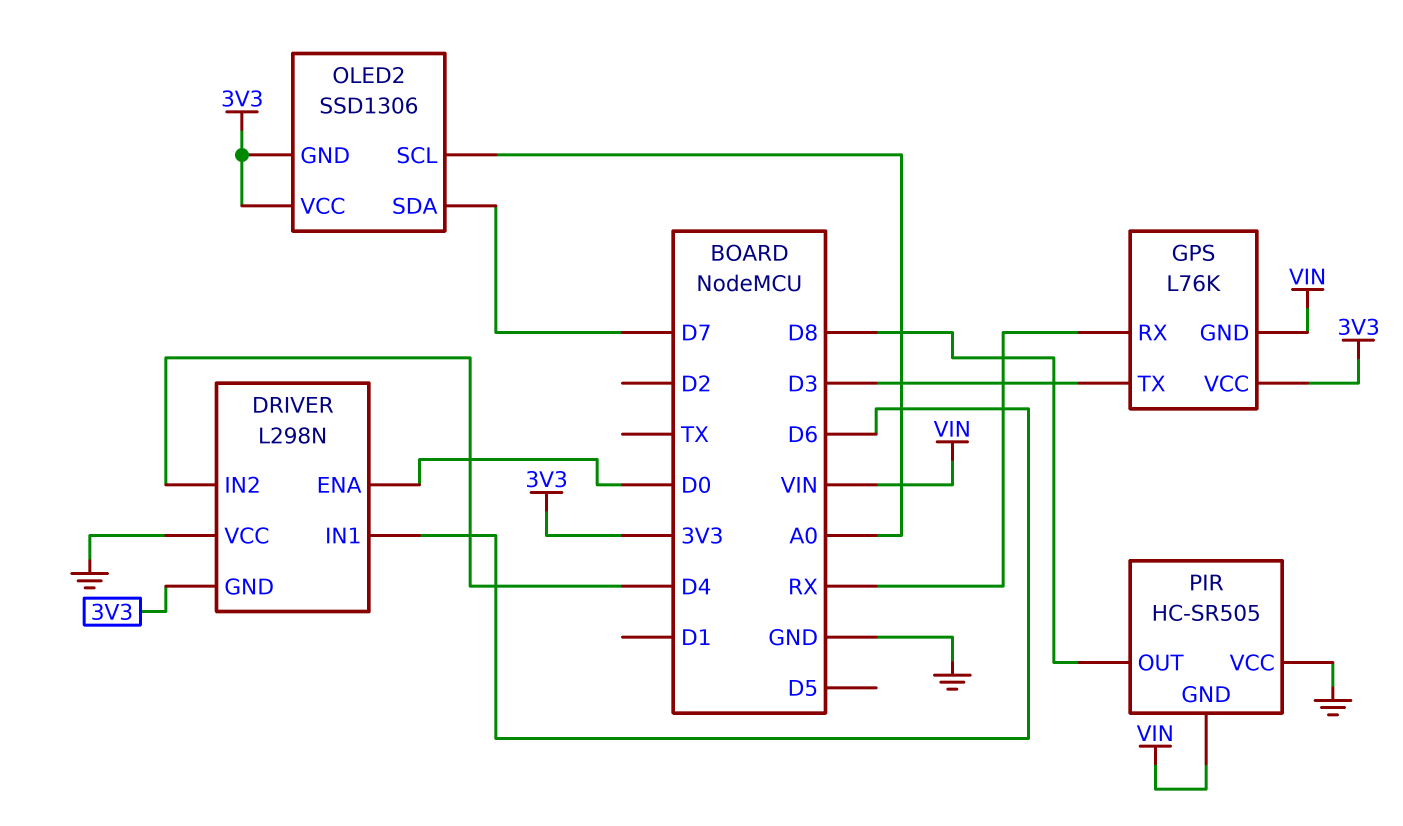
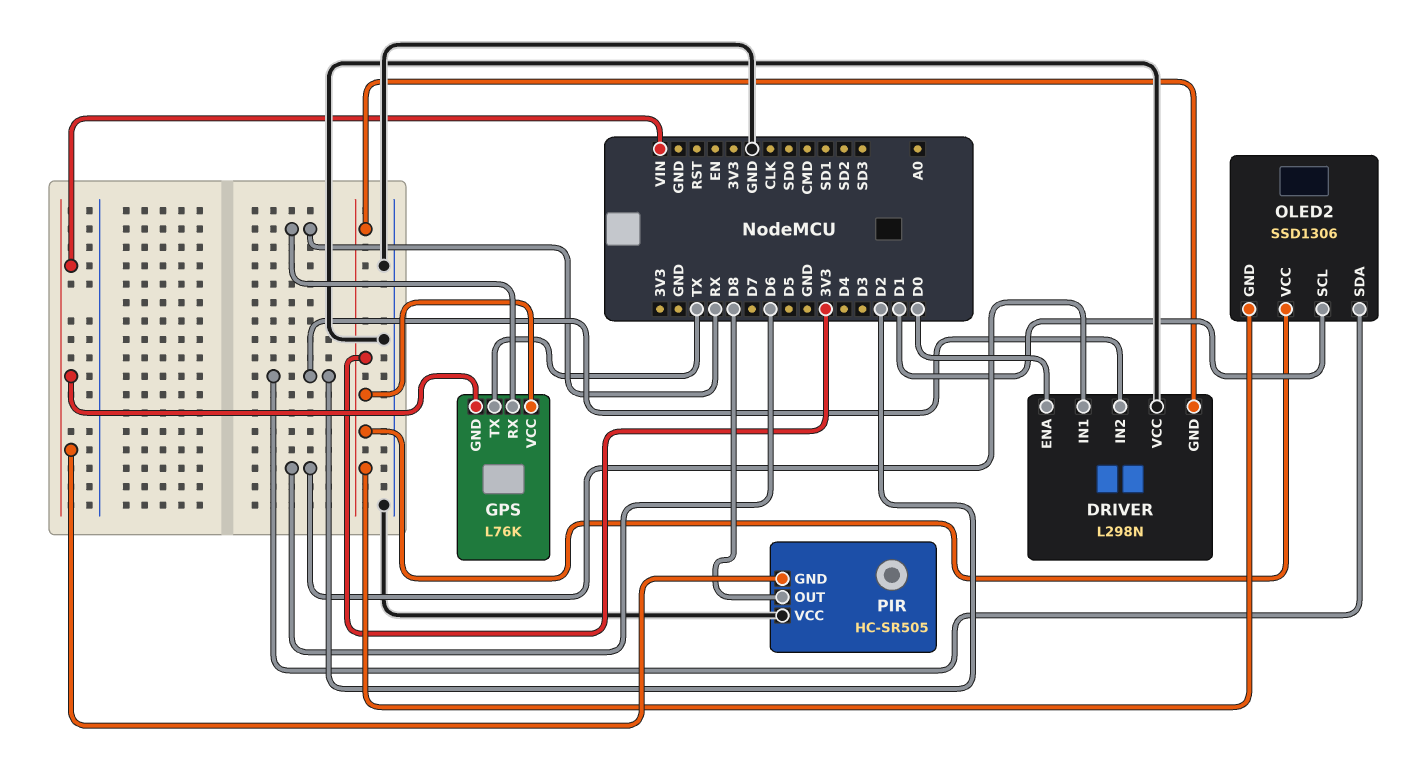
DRIVER pin IN2: D4 -> D2
GPS pin TX: D3 -> TX
OLED2 pin SCL: A0 -> D1
OLED2 pin SDA: D7 -> D2

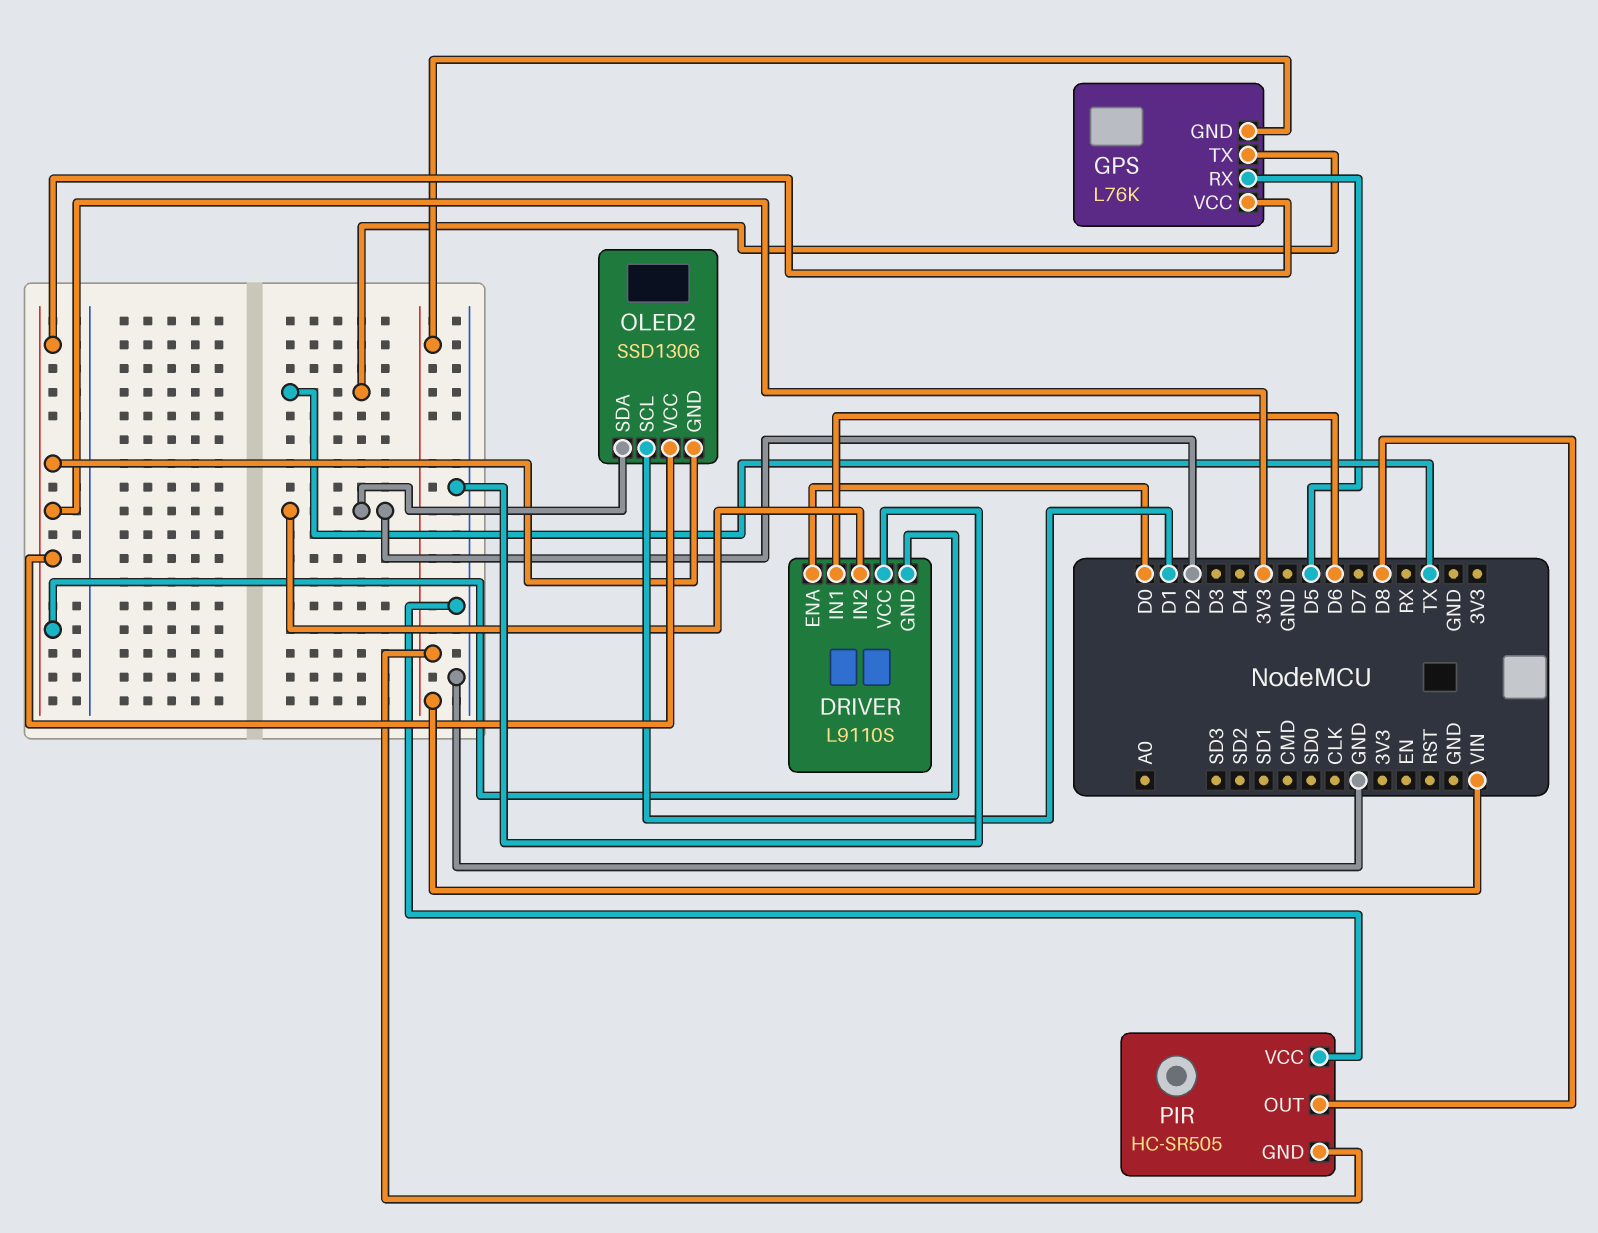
DRIVER: L298N -> L9110S
GPS pin RX: RX -> D5

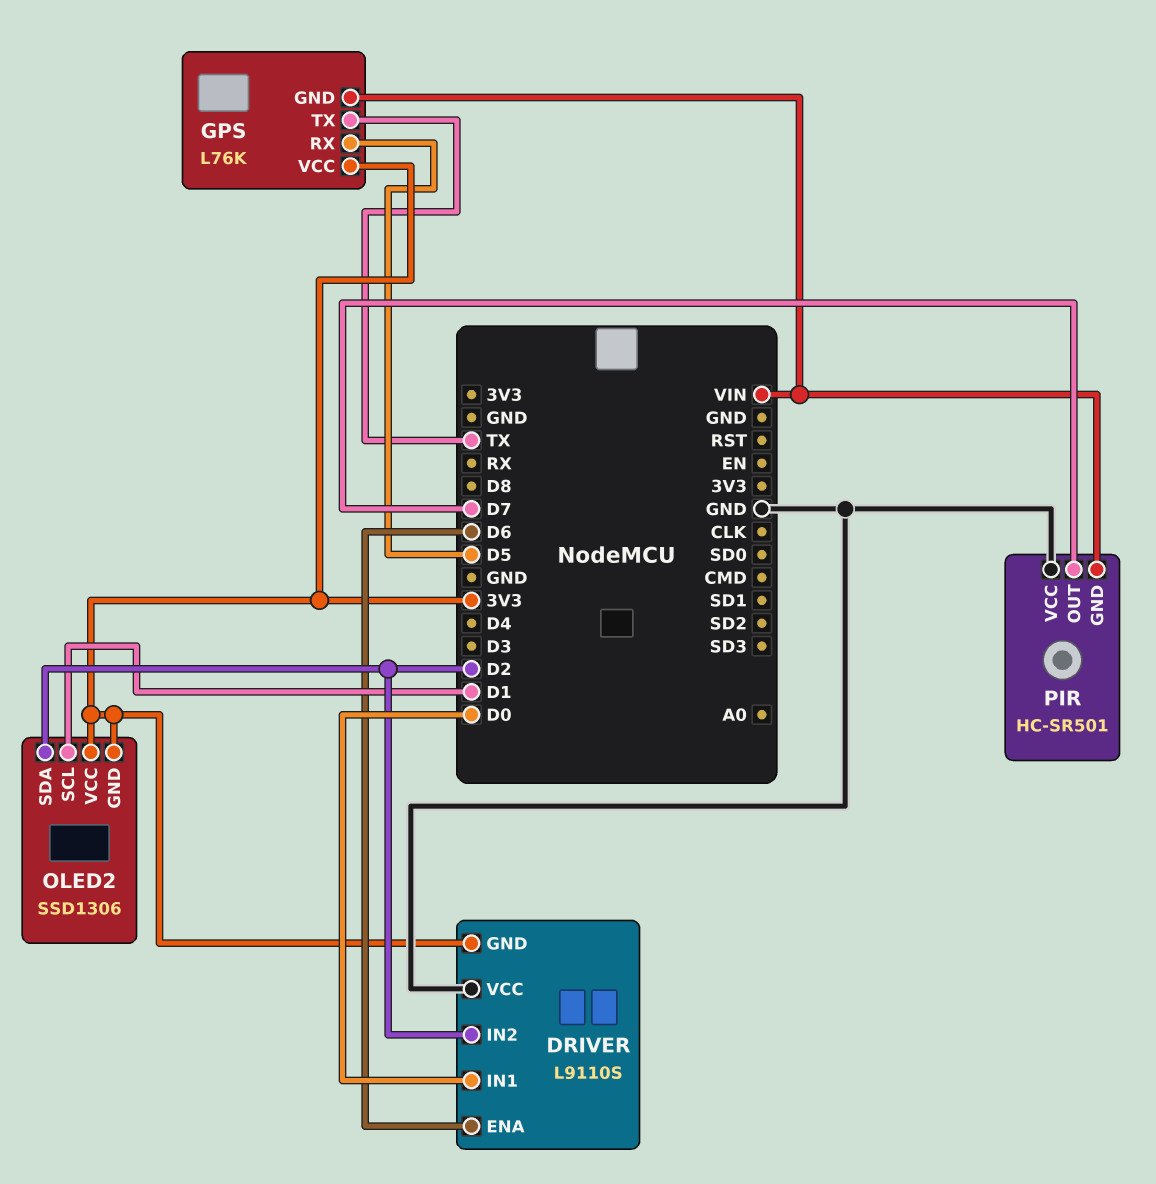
DRIVER pin ENA: D0 -> D6
DRIVER pin IN1: D6 -> D0
PIR: HC-SR505 -> HC-SR501
PIR pin OUT: D8 -> D7

